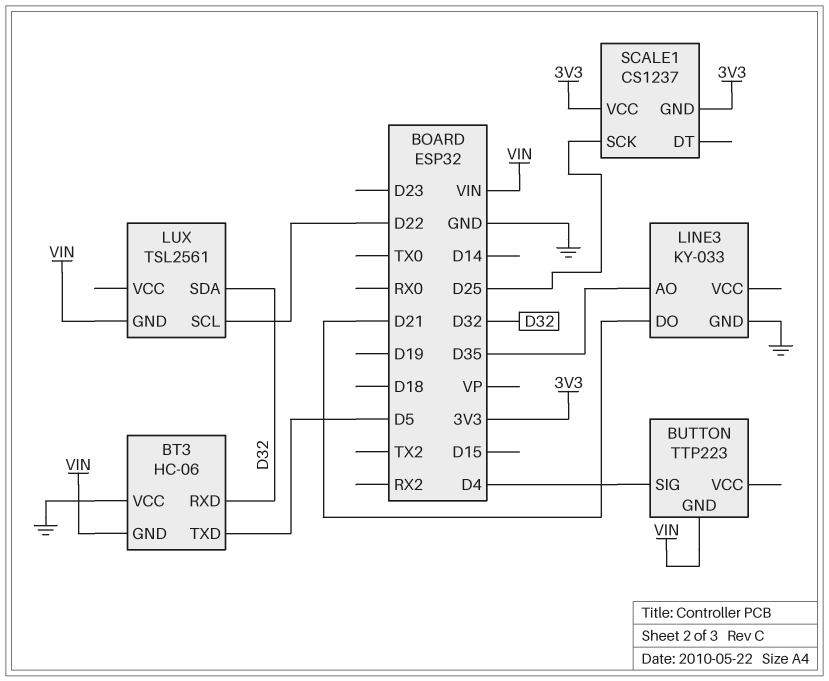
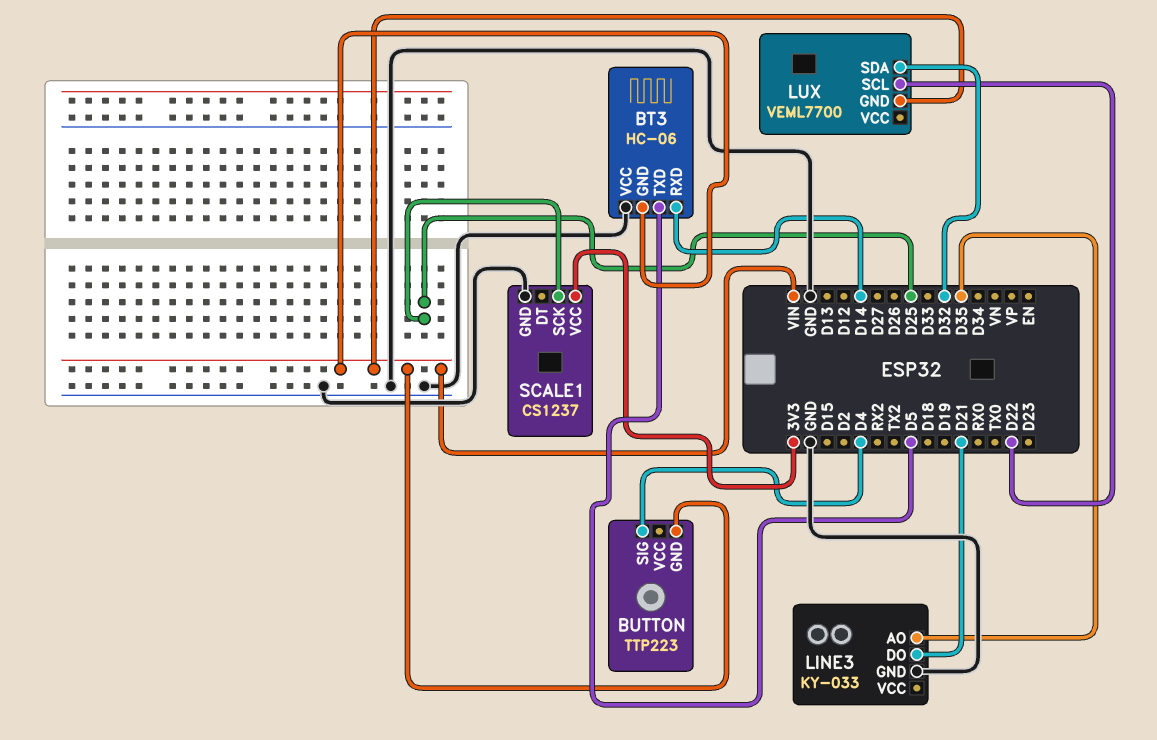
BT3 pin RXD: D32 -> D14
LUX: TSL2561 -> VEML7700
SCALE1 pin GND: 3V3 -> GND

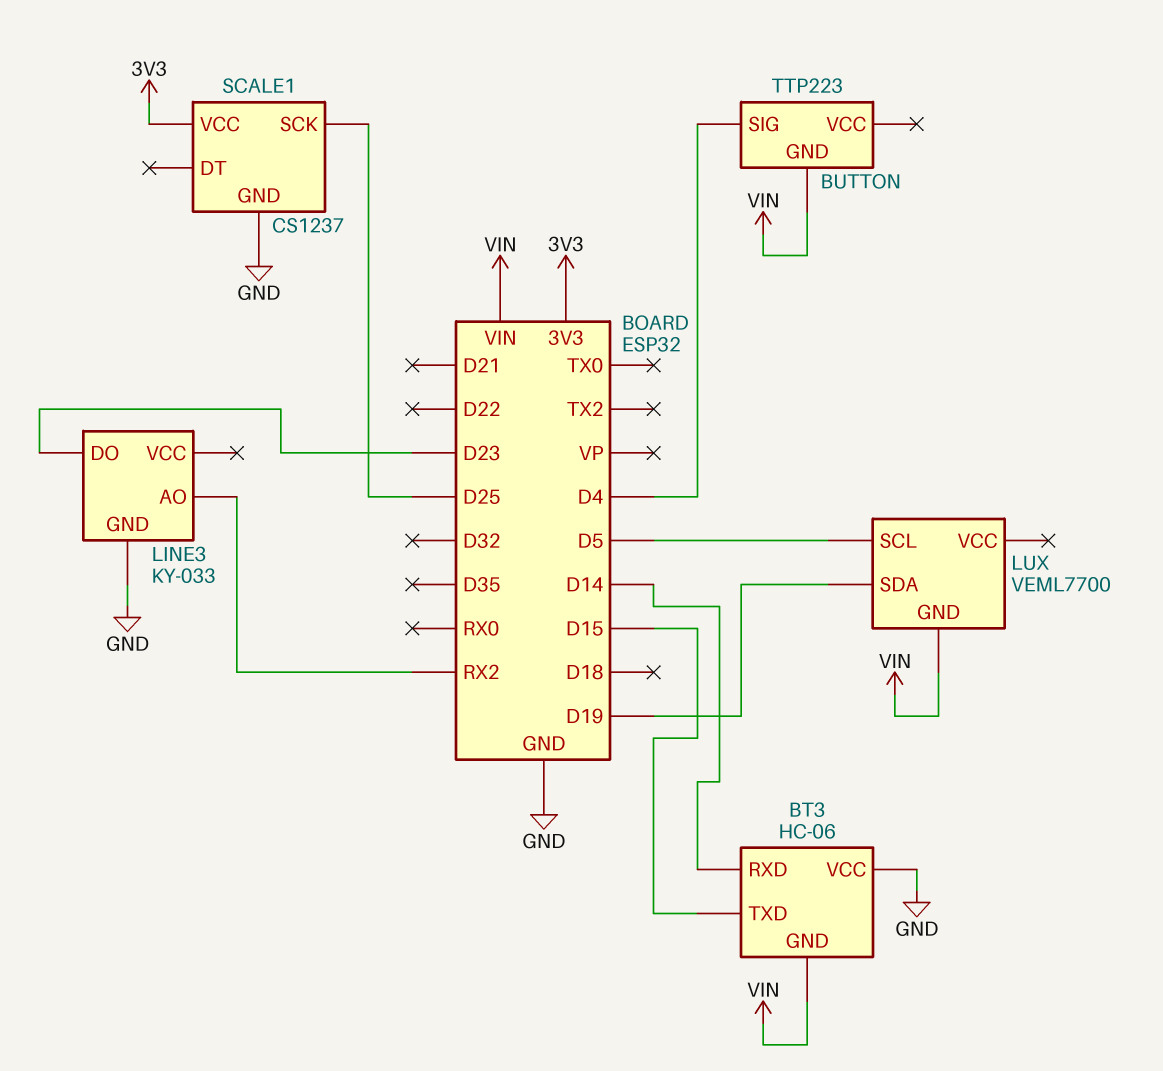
BT3 pin TXD: D5 -> D15
LINE3 pin AO: D35 -> RX2
LINE3 pin DO: D21 -> D23
LUX pin SCL: D22 -> D5
LUX pin SDA: D32 -> D19

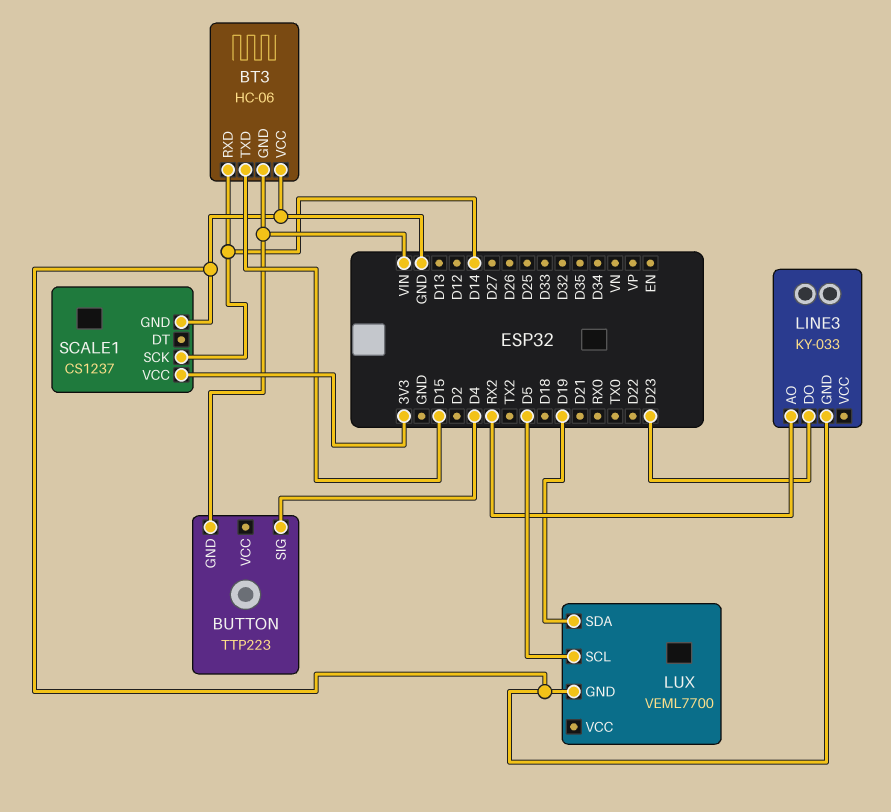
LUX pin GND: VIN -> GND
SCALE1 pin SCK: D25 -> D14

